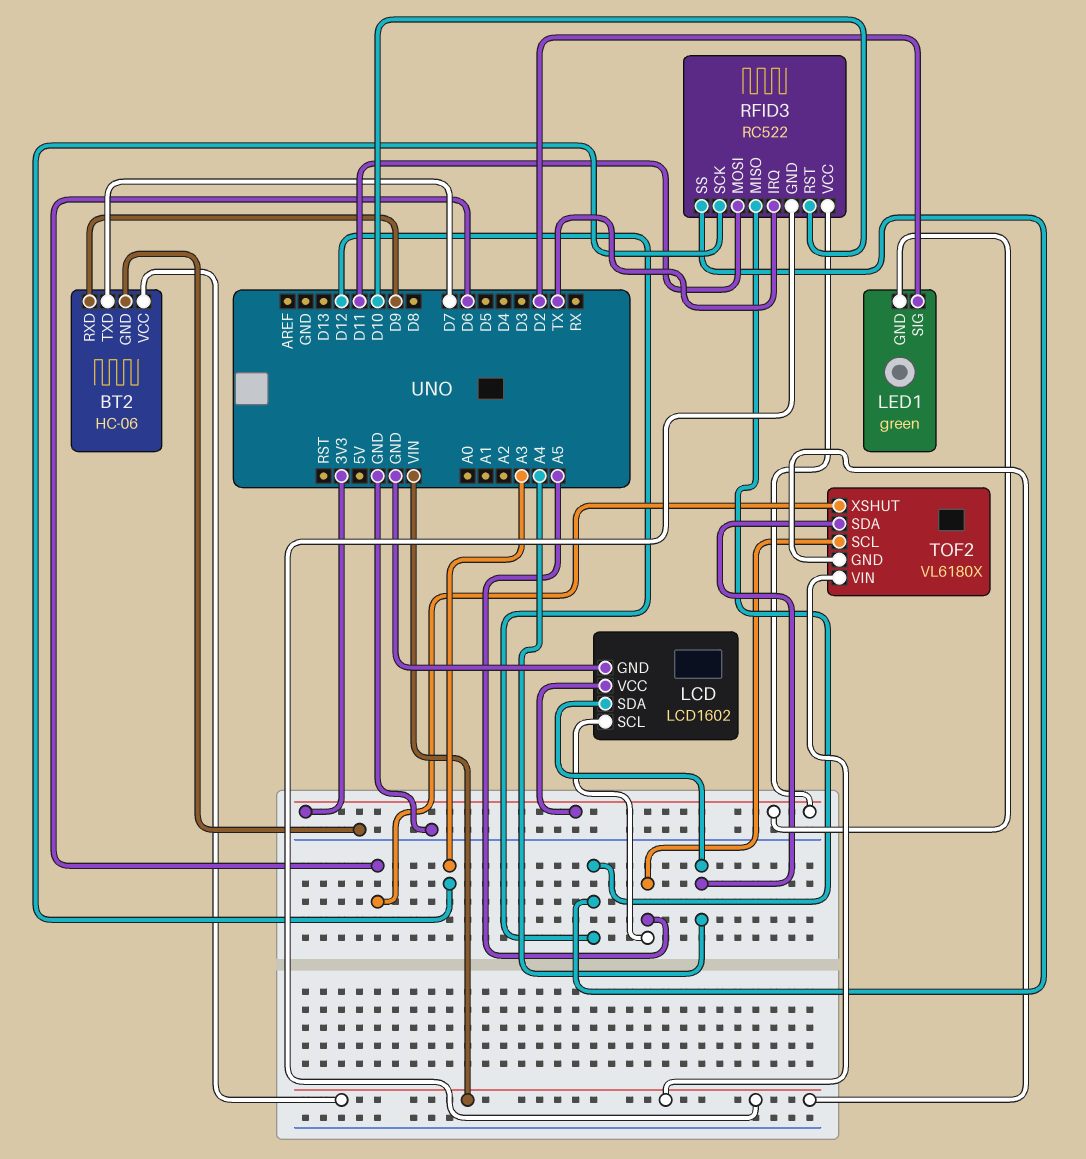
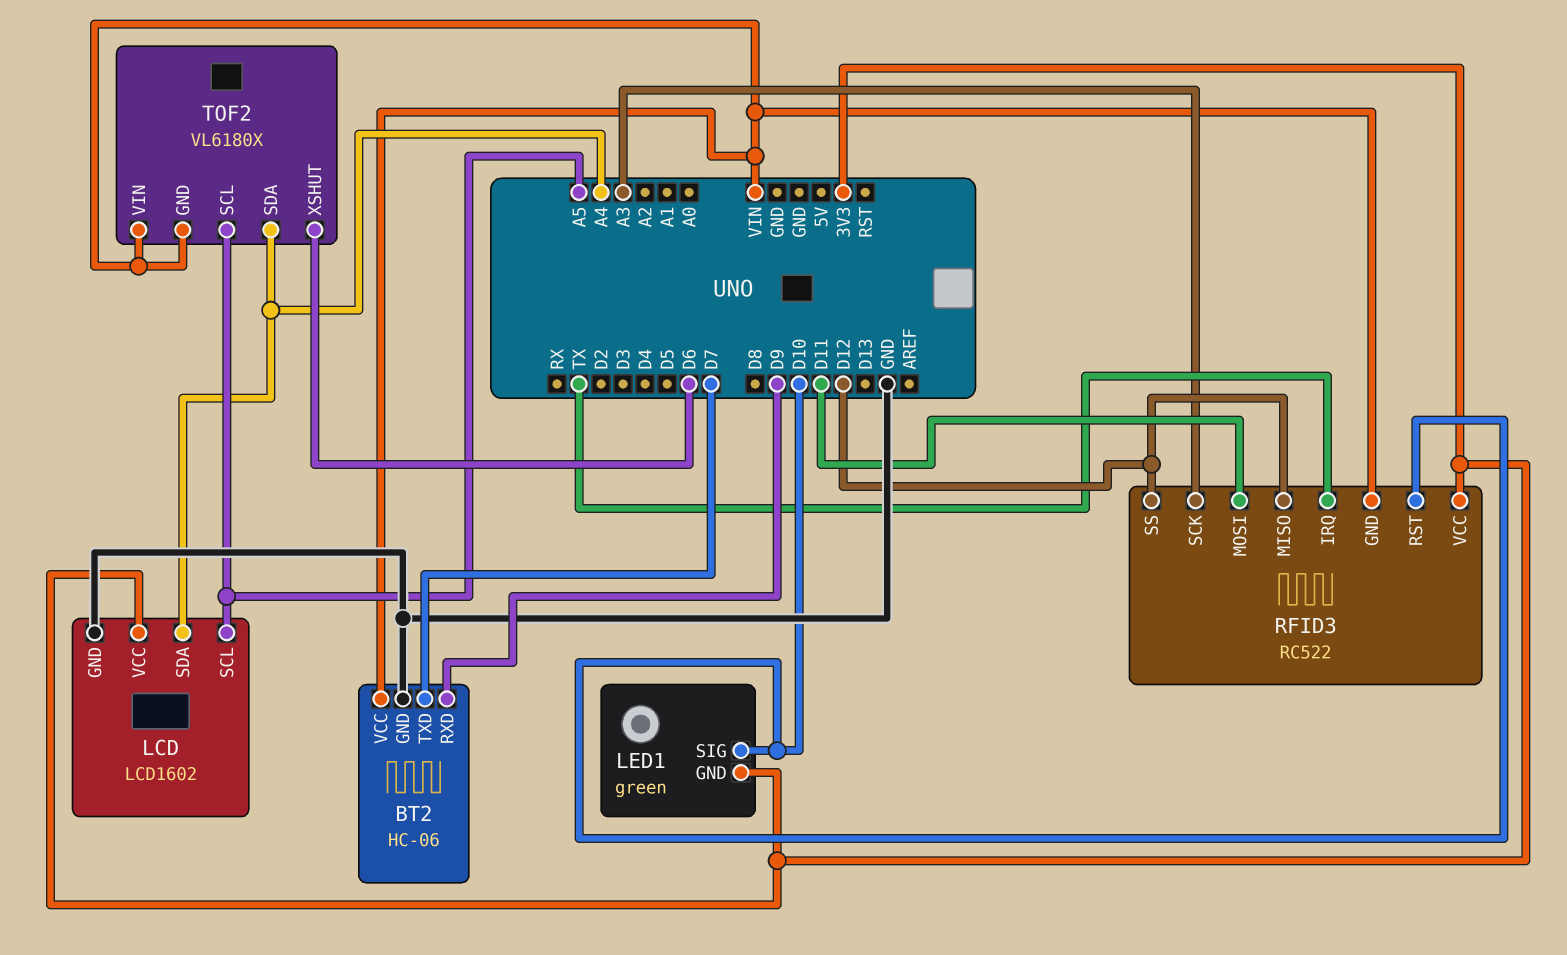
LED1 pin SIG: D2 -> D10

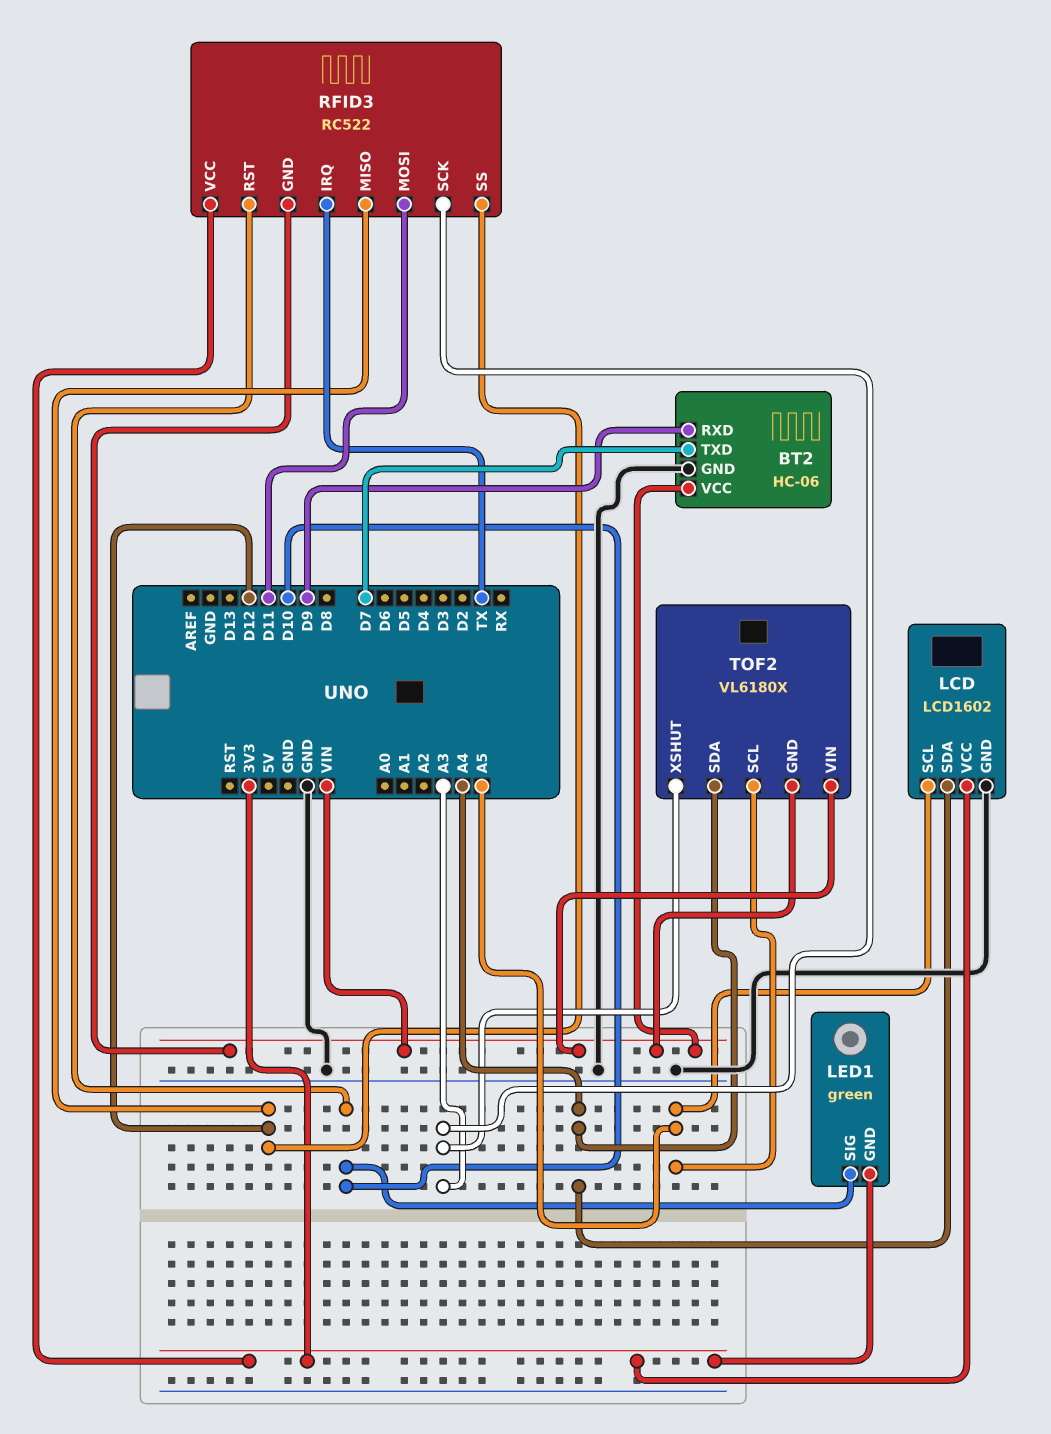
TOF2 pin XSHUT: D6 -> A3

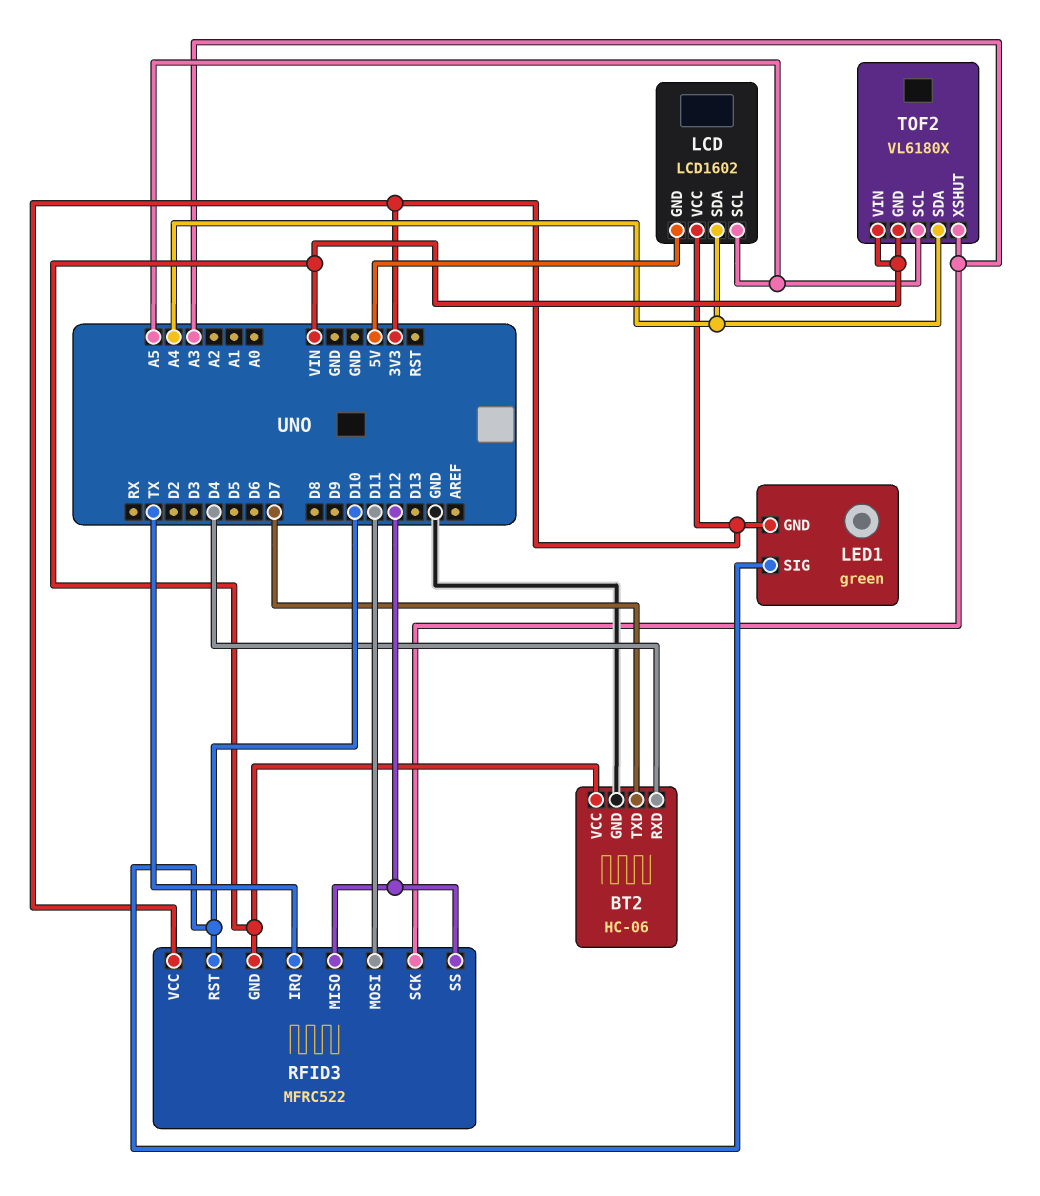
BT2 pin RXD: D9 -> D4
LCD pin GND: GND -> 5V
RFID3: RC522 -> MFRC522

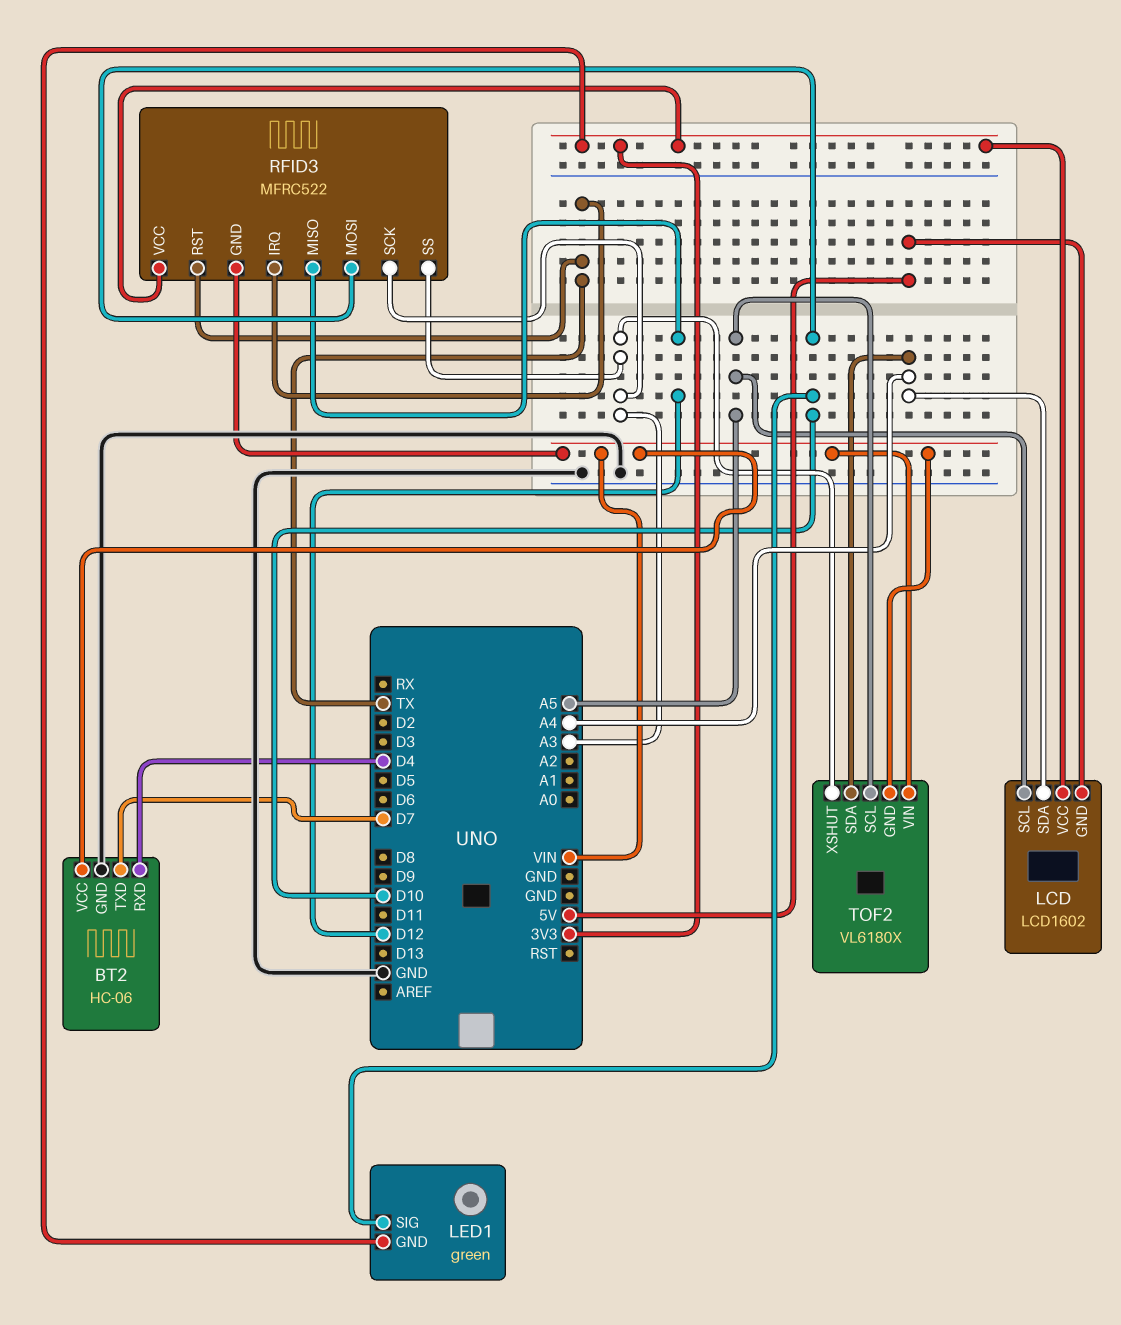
RFID3 pin MOSI: D11 -> D10
RFID3 pin RST: D10 -> TX
RFID3 pin SS: D12 -> A3

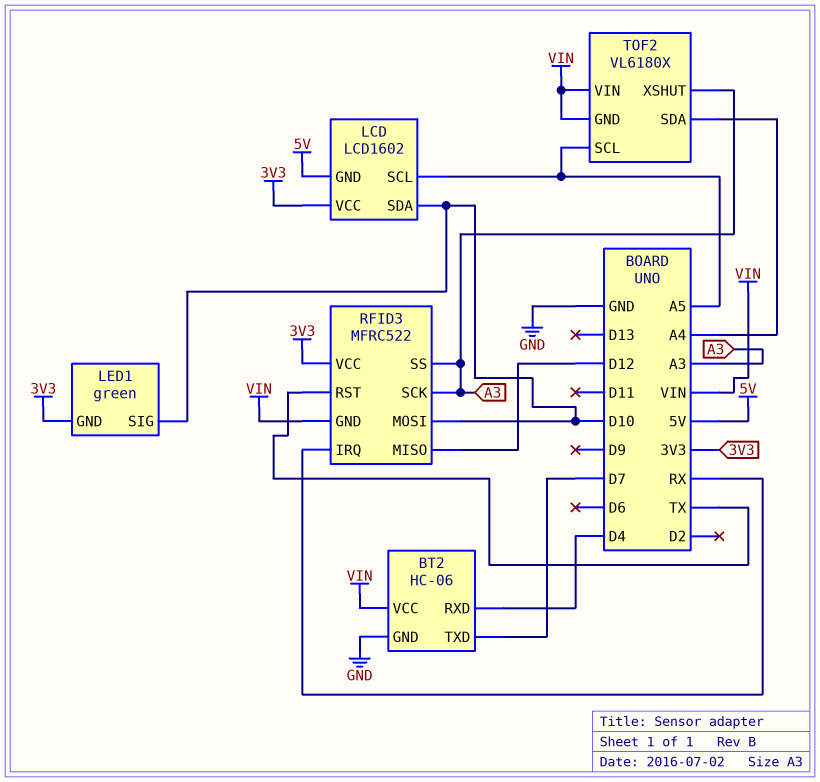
LCD pin SDA: A4 -> D10
RFID3 pin IRQ: TX -> RX

